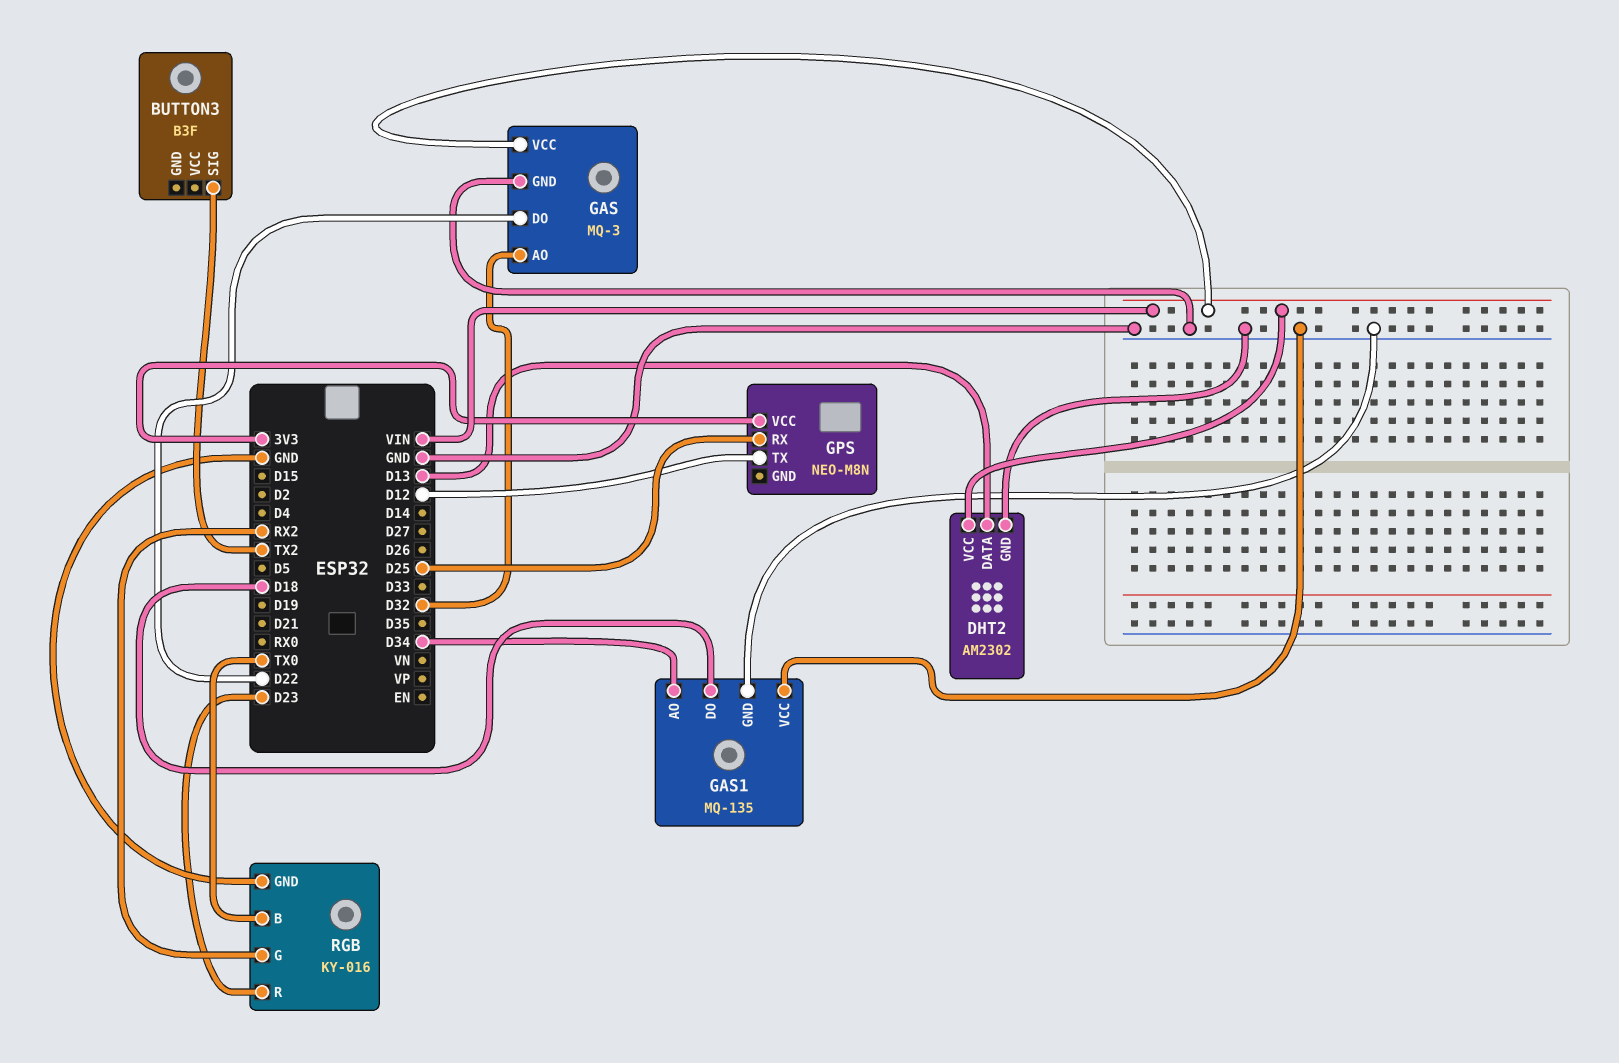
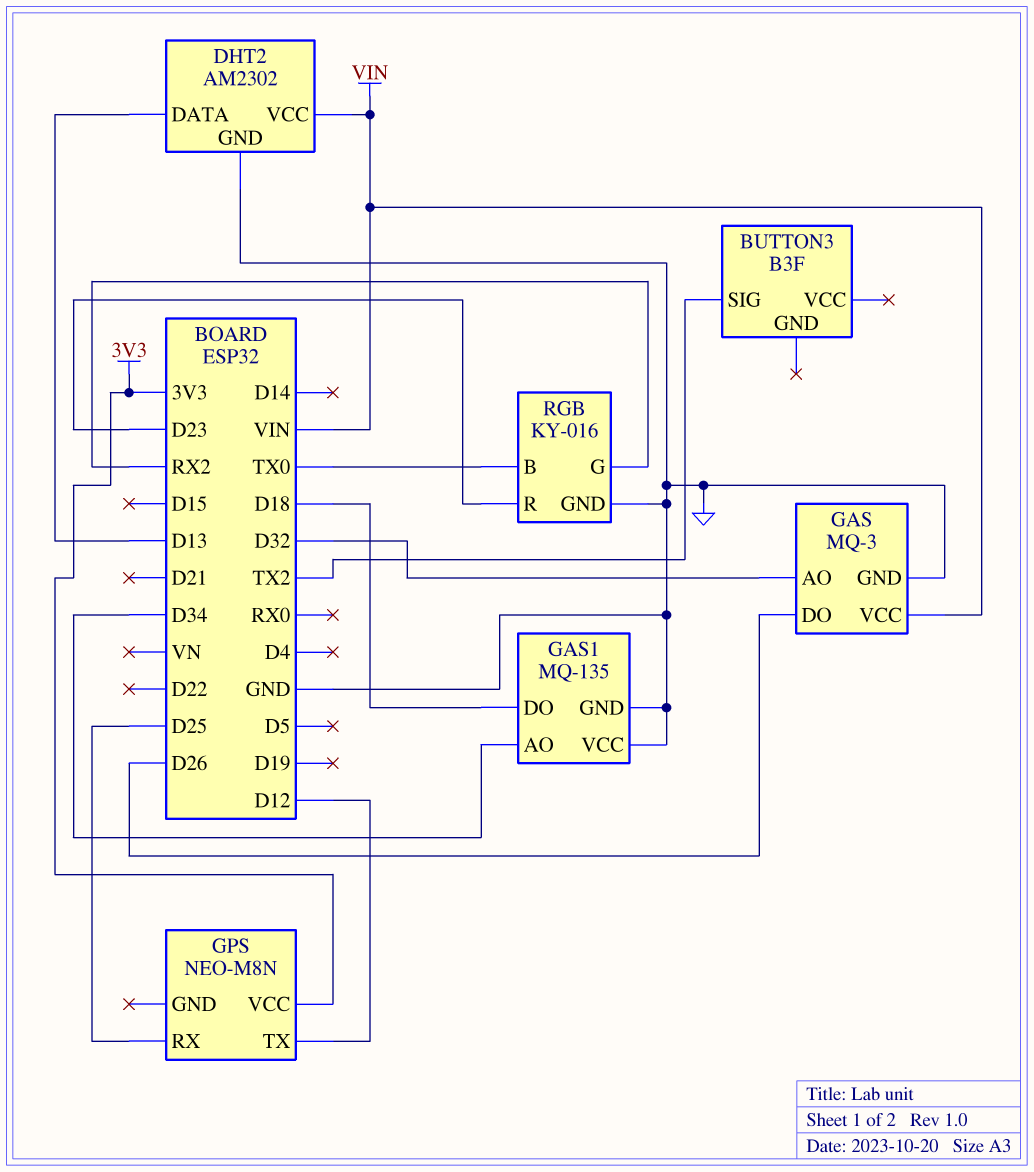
GAS pin DO: D22 -> D26

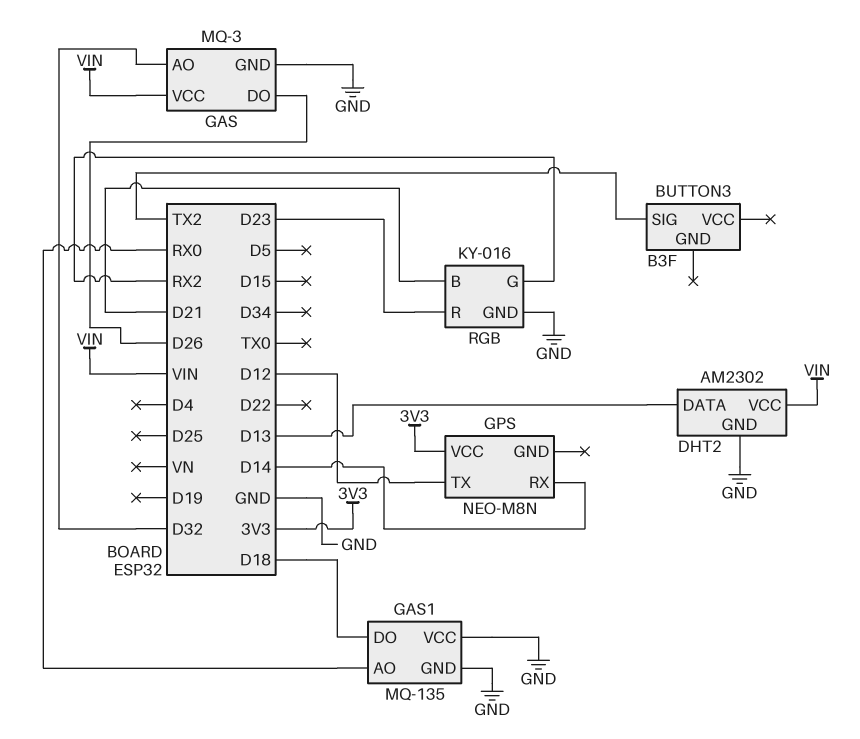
GAS1 pin AO: D34 -> RX0
GPS pin RX: D25 -> D14
RGB pin B: TX0 -> D21

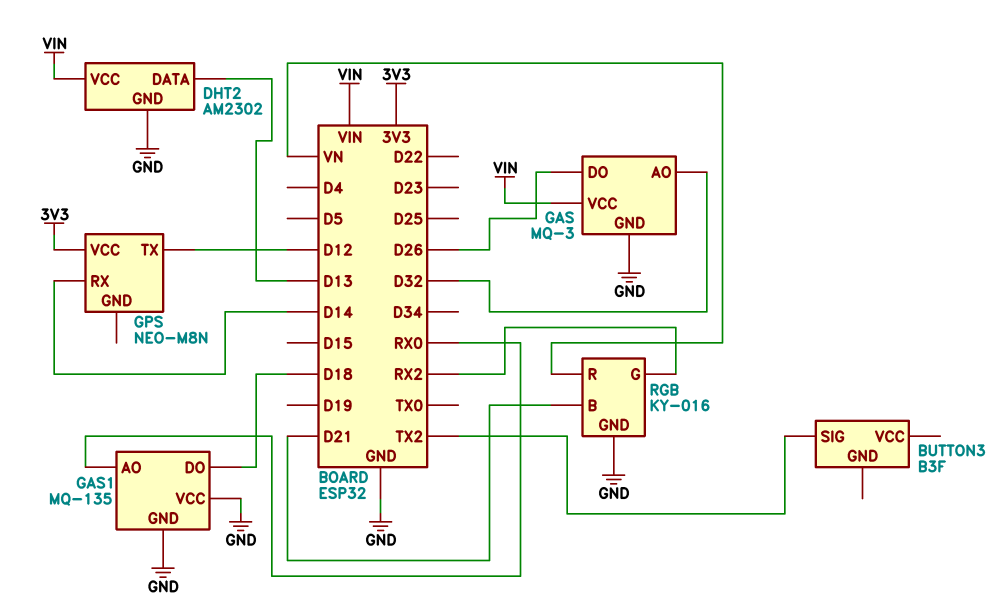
RGB pin R: D23 -> VN

